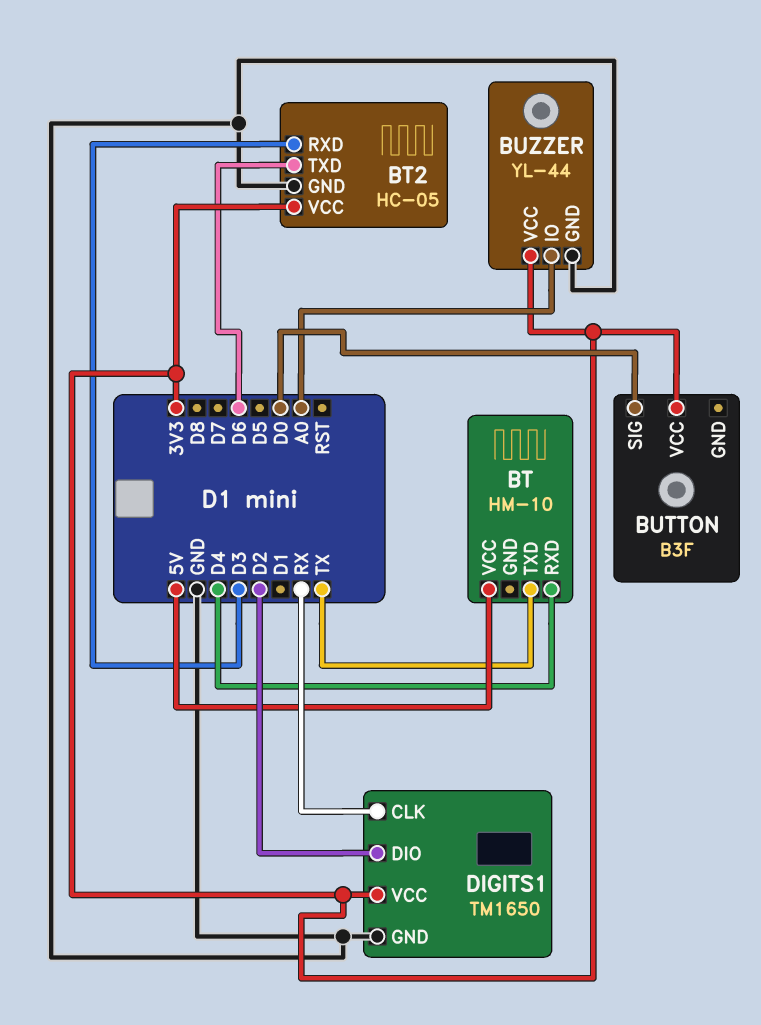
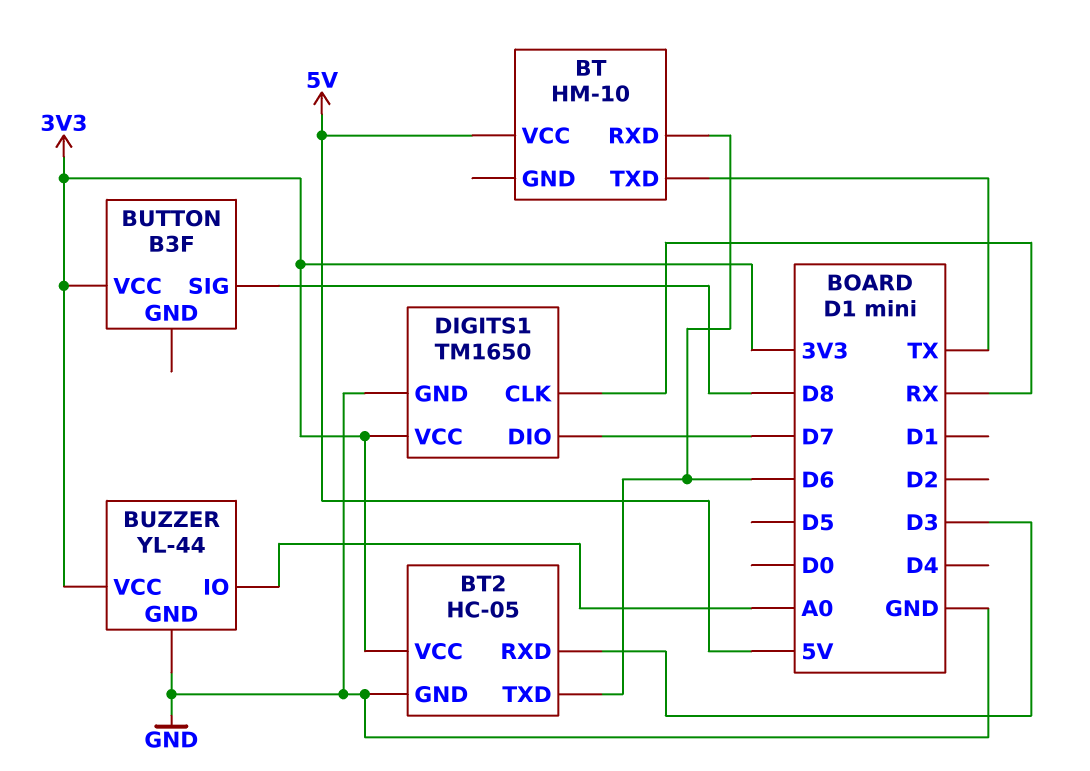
BT pin RXD: D4 -> D6
BUTTON pin SIG: D0 -> D8
DIGITS1 pin DIO: D2 -> D7

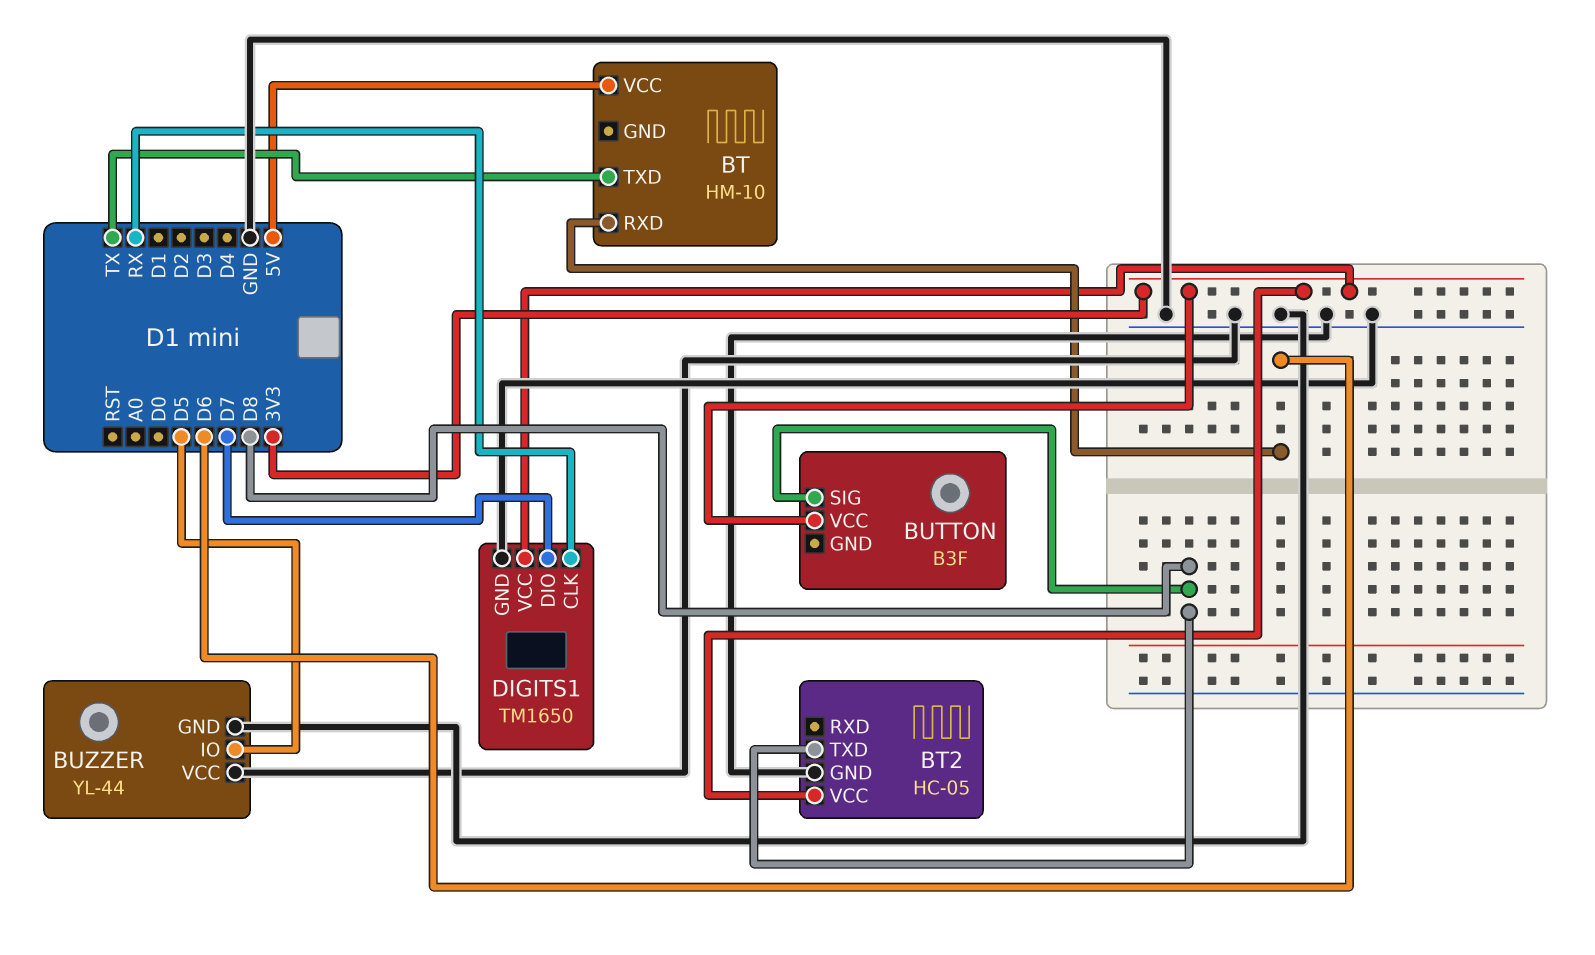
BT2 pin RXD: D3 -> none
BT2 pin TXD: D6 -> D8
BUZZER pin IO: A0 -> D5
BUZZER pin VCC: 3V3 -> GND

